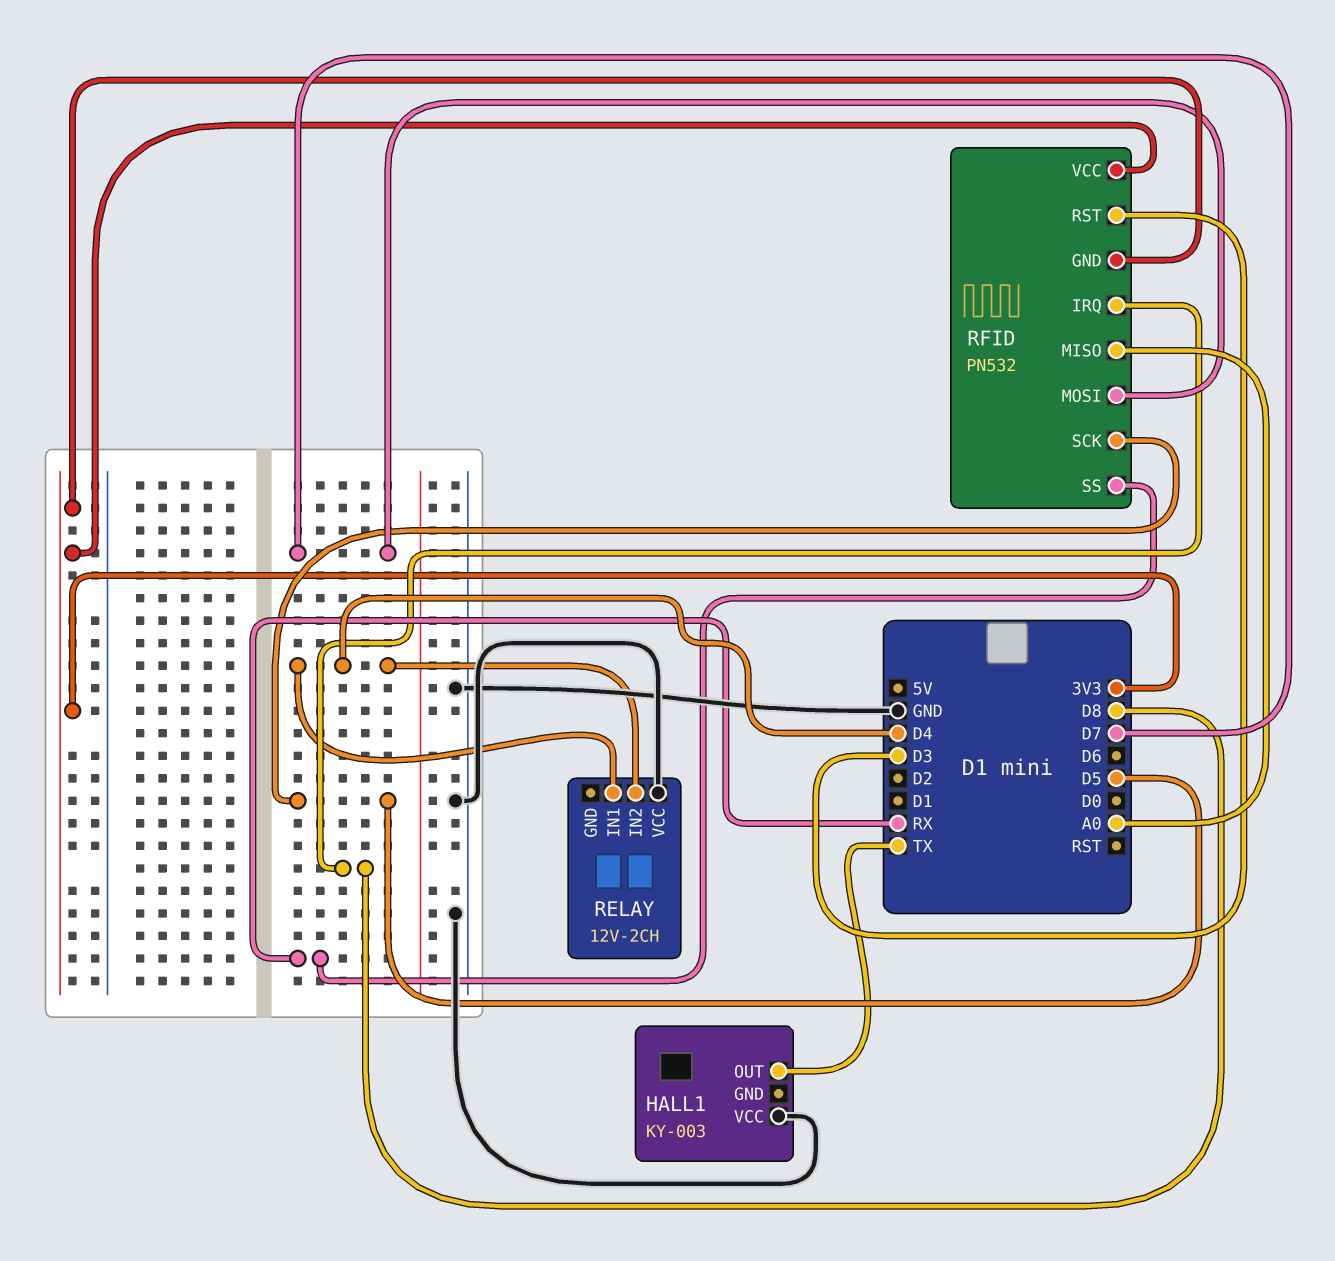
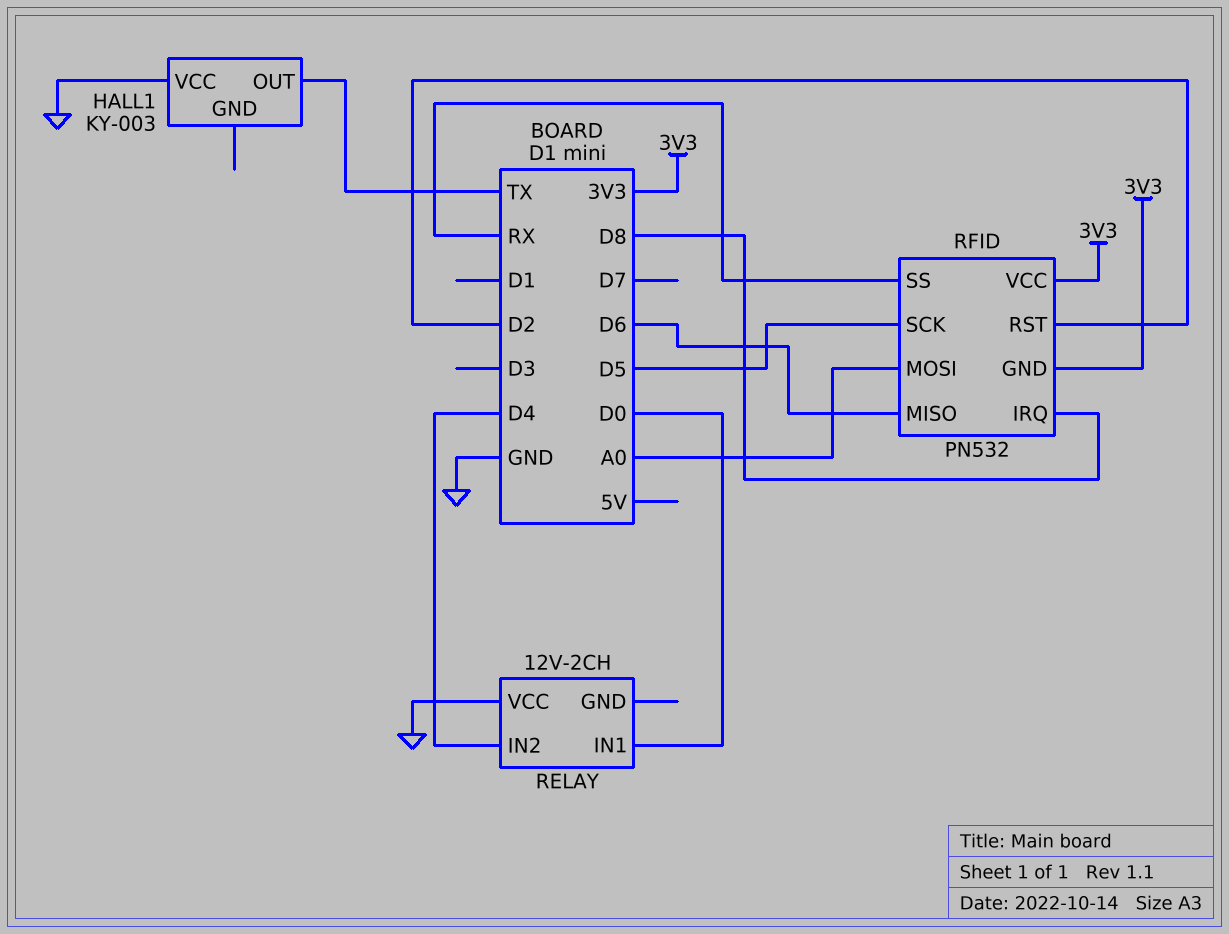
RELAY pin IN1: D4 -> D0
RFID pin MISO: A0 -> D6
RFID pin MOSI: D7 -> A0
RFID pin RST: D3 -> D2

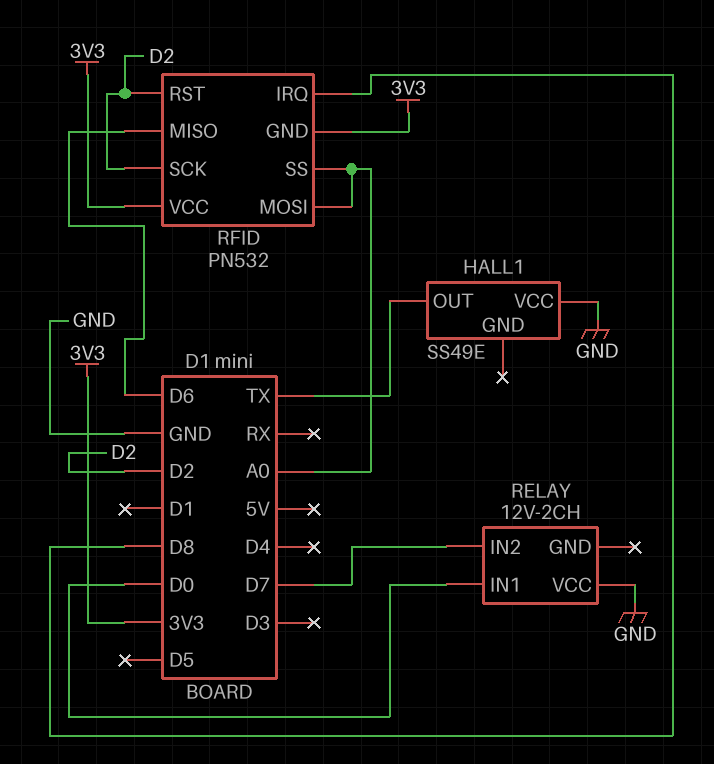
HALL1: KY-003 -> SS49E
RELAY pin IN2: D4 -> D7
RFID pin SCK: D5 -> D2
RFID pin SS: RX -> A0

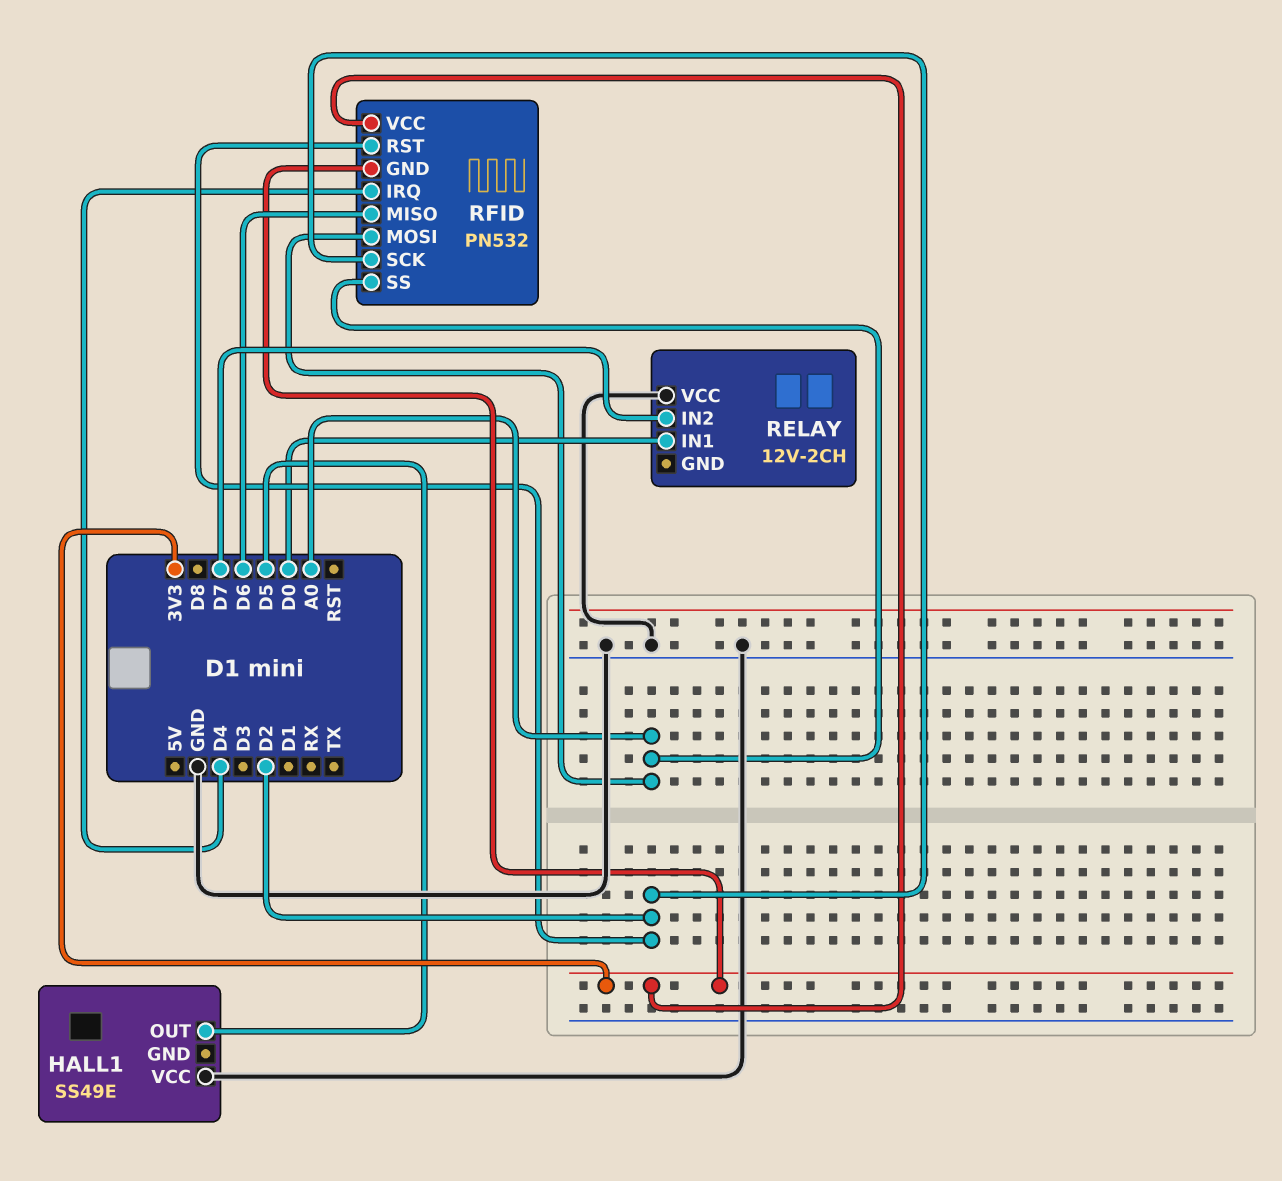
HALL1 pin OUT: TX -> D5
RFID pin IRQ: D8 -> D4

